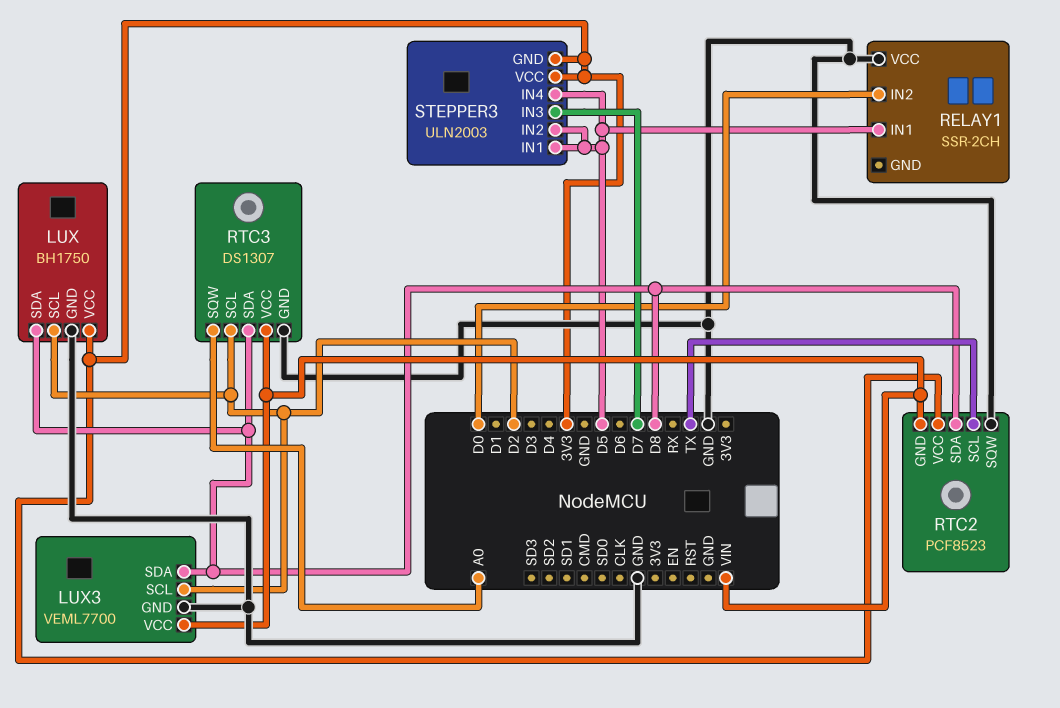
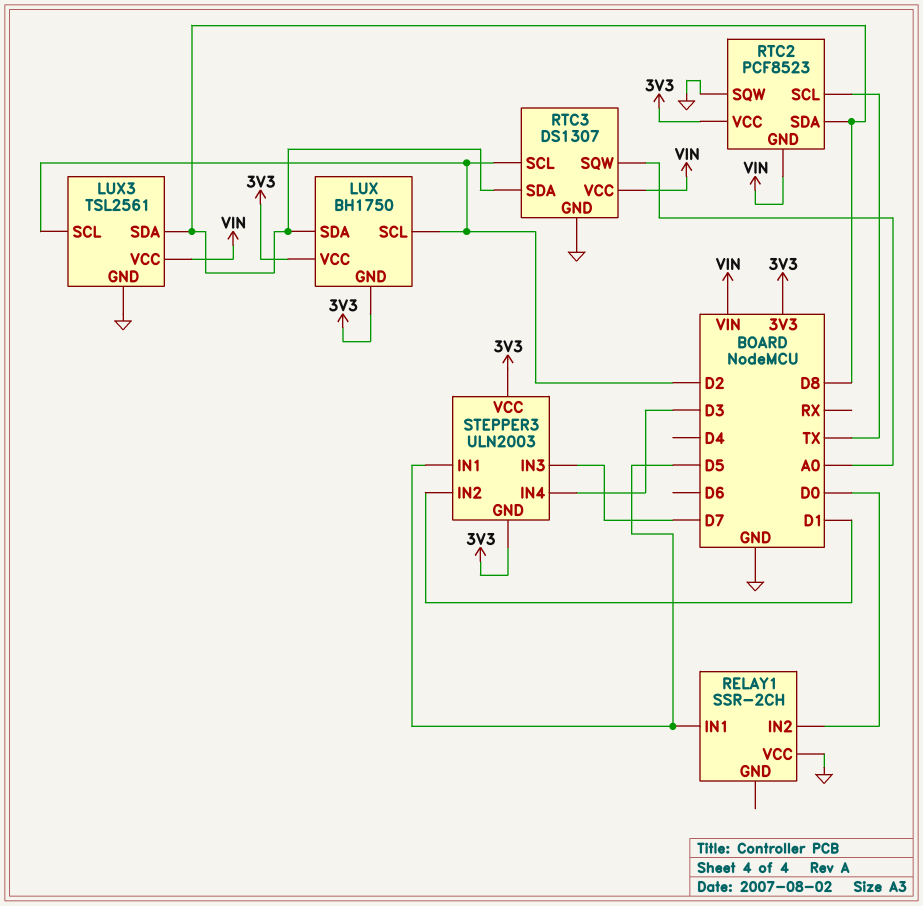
LUX pin GND: GND -> 3V3
LUX3: VEML7700 -> TSL2561
STEPPER3 pin IN2: D5 -> D1
STEPPER3 pin IN4: D5 -> D3

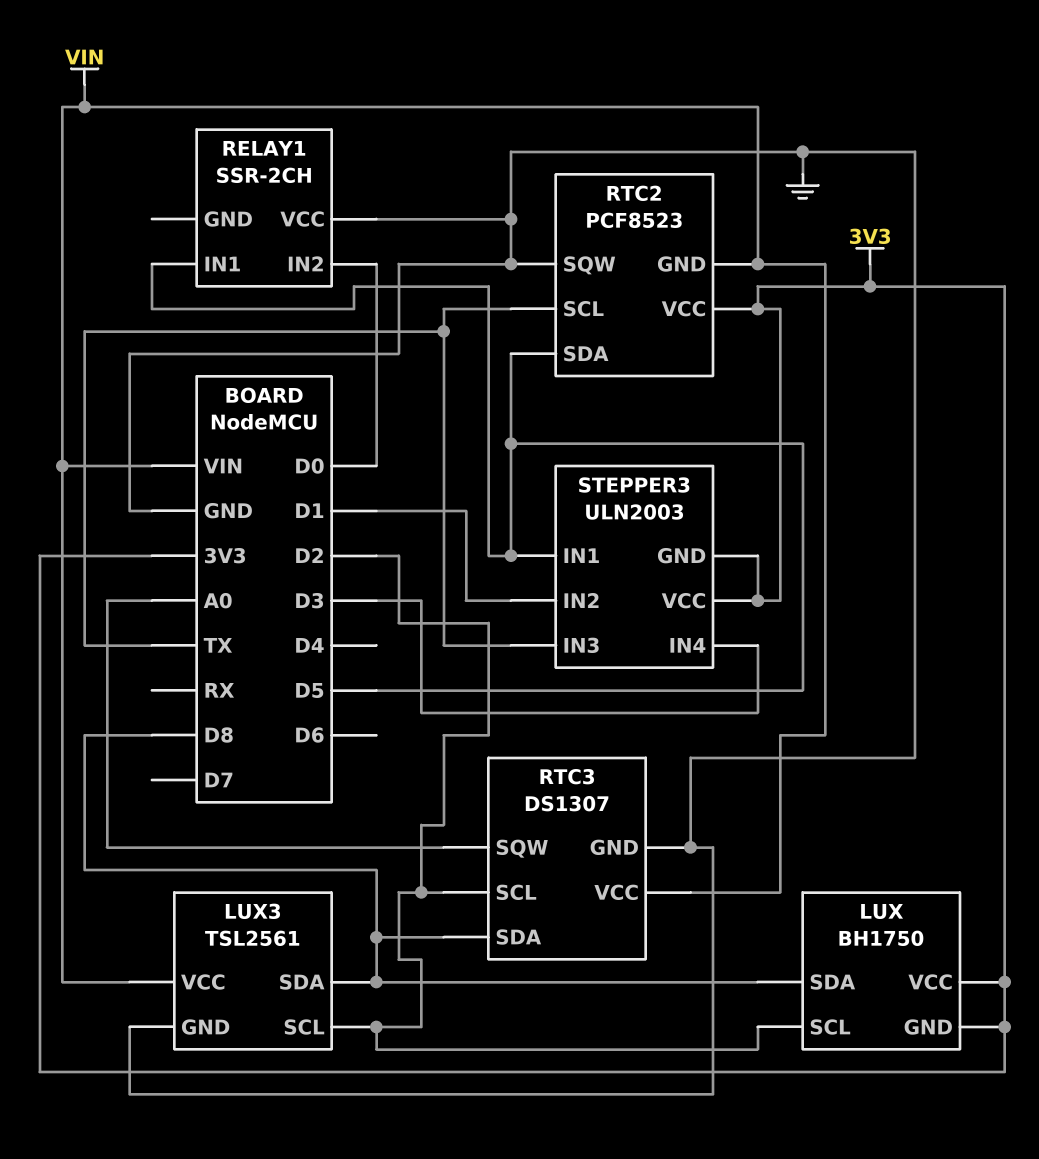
RTC2 pin SDA: D8 -> D5
STEPPER3 pin IN3: D7 -> TX

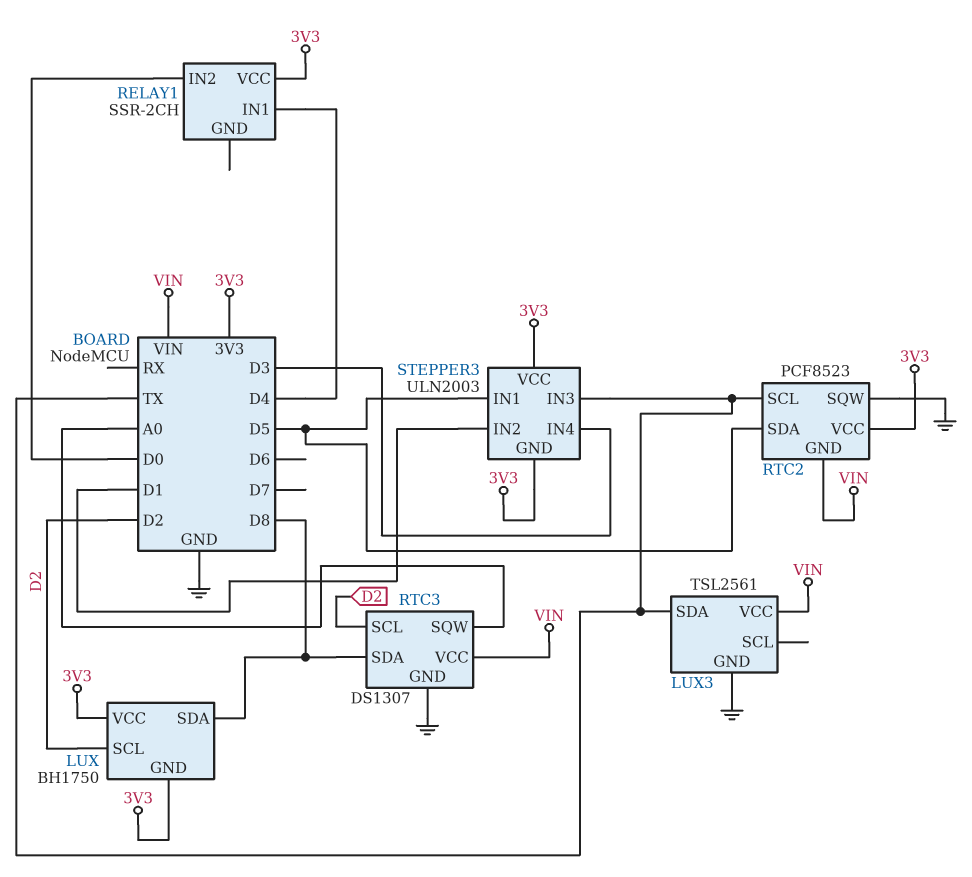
LUX3 pin SCL: D2 -> none
LUX3 pin SDA: D8 -> TX
RELAY1 pin IN1: D5 -> D4
RELAY1 pin VCC: GND -> 3V3

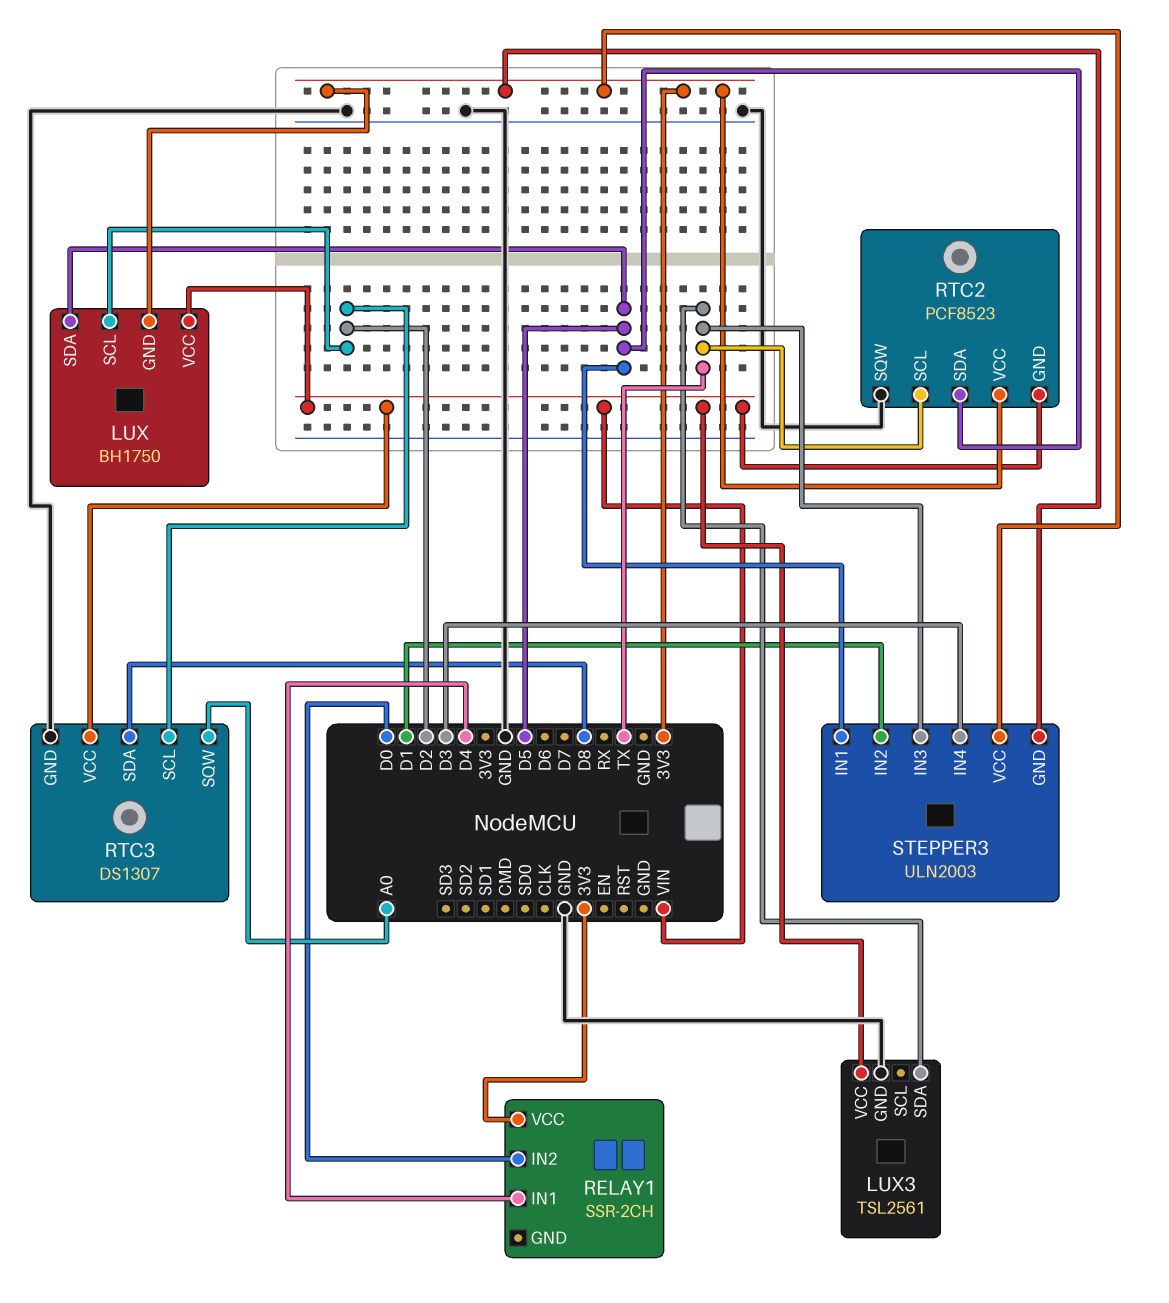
LUX pin SDA: D8 -> D5
LUX pin VCC: 3V3 -> VIN

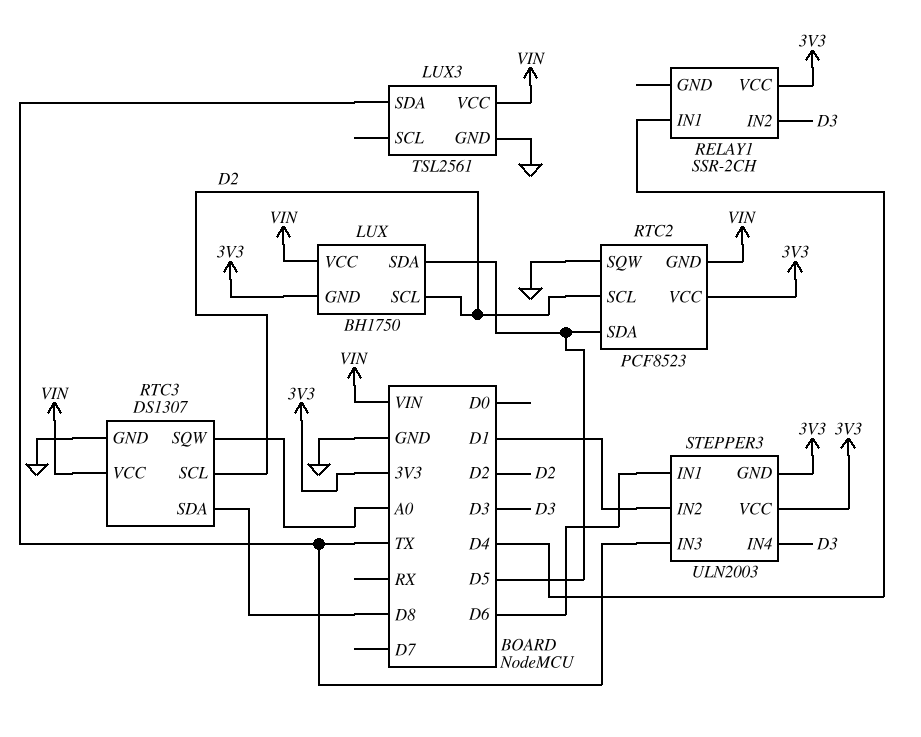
RELAY1 pin IN2: D0 -> D3
RTC2 pin SCL: TX -> D2
STEPPER3 pin IN1: D5 -> D6

